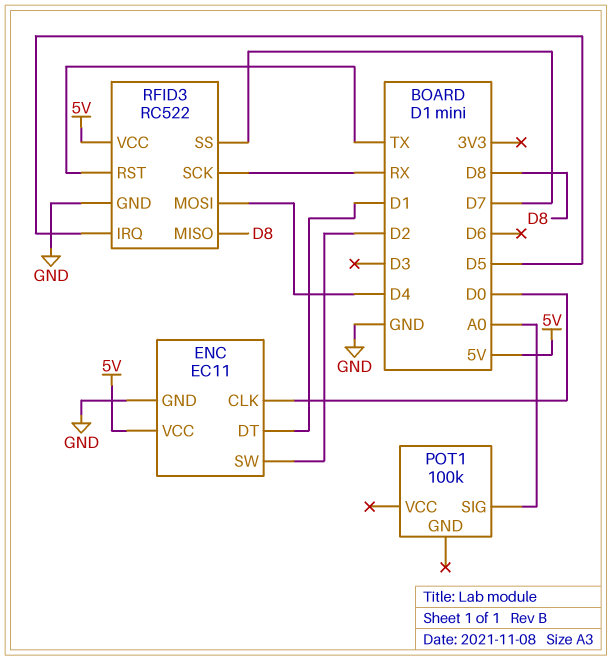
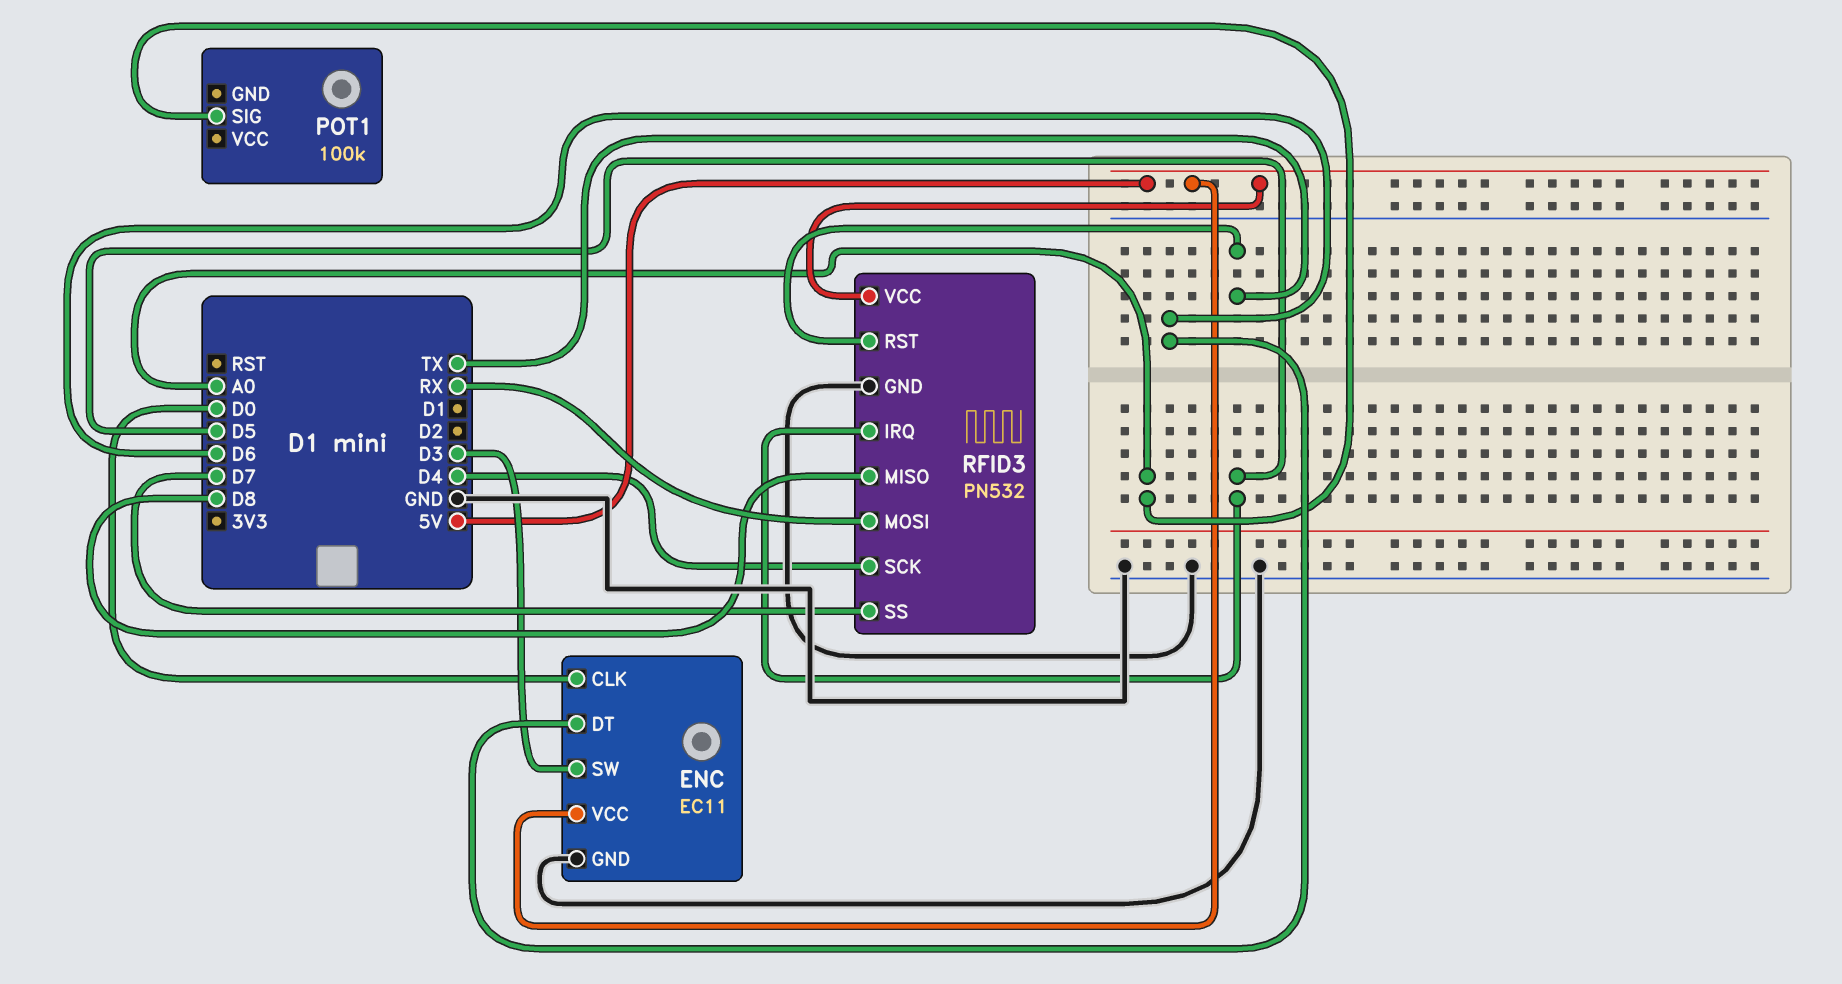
ENC pin DT: D1 -> D6
ENC pin SW: D2 -> D3
RFID3: RC522 -> PN532
RFID3 pin MOSI: D4 -> RX
RFID3 pin SCK: RX -> D4

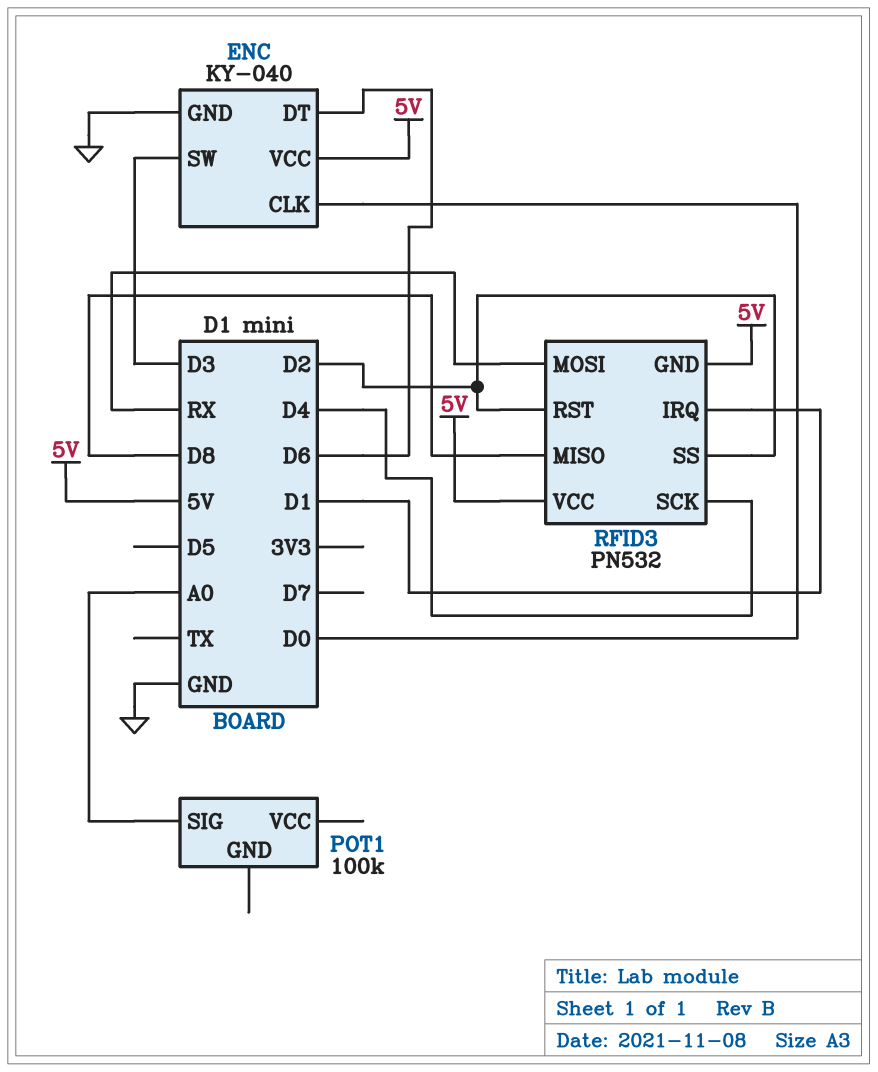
ENC: EC11 -> KY-040
RFID3 pin GND: GND -> 5V
RFID3 pin IRQ: D5 -> D1
RFID3 pin RST: TX -> D2
RFID3 pin SS: D7 -> D2

